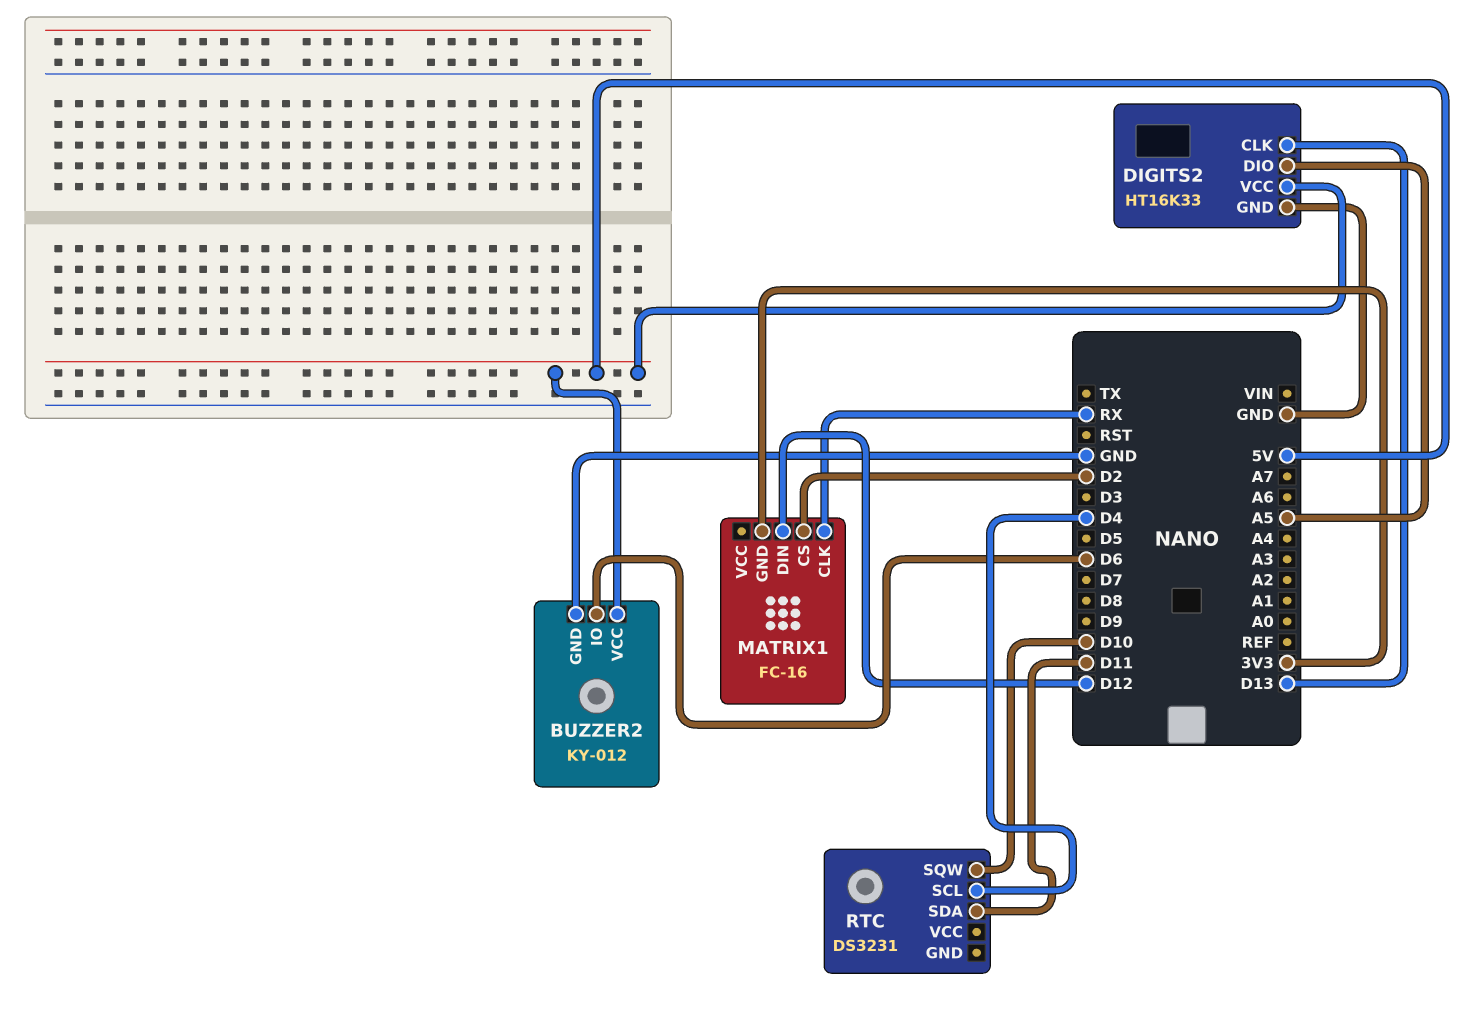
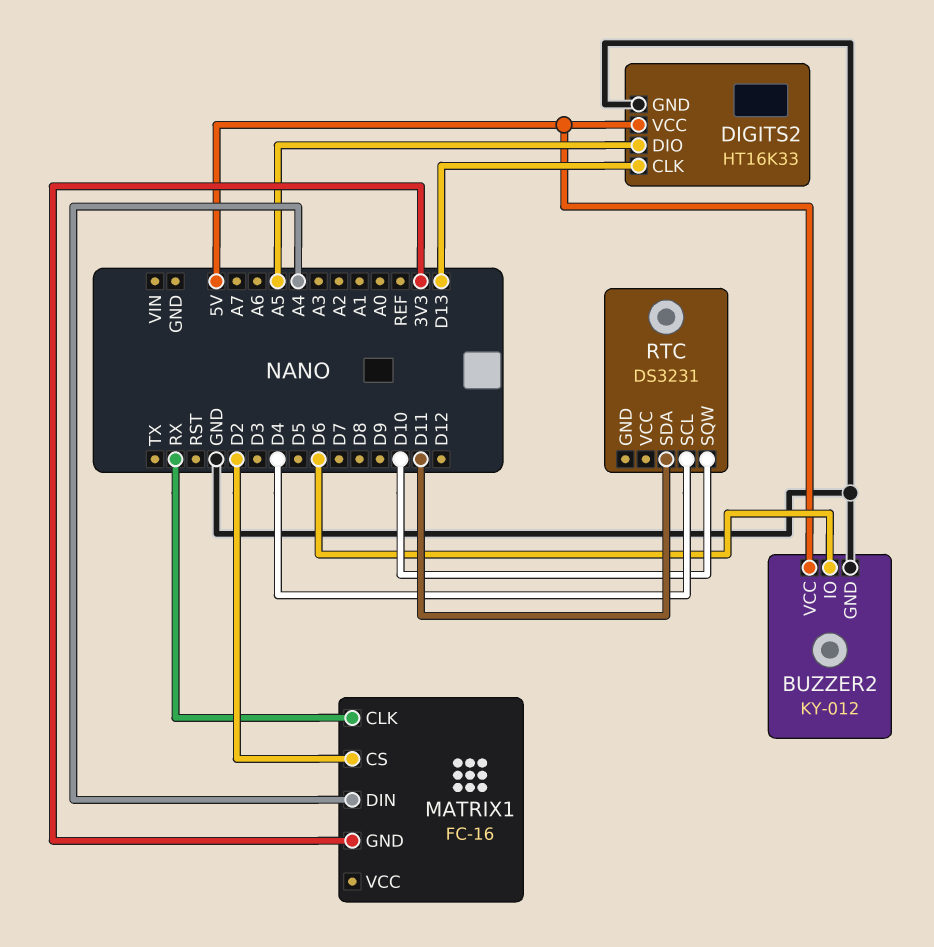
MATRIX1 pin DIN: D12 -> A4

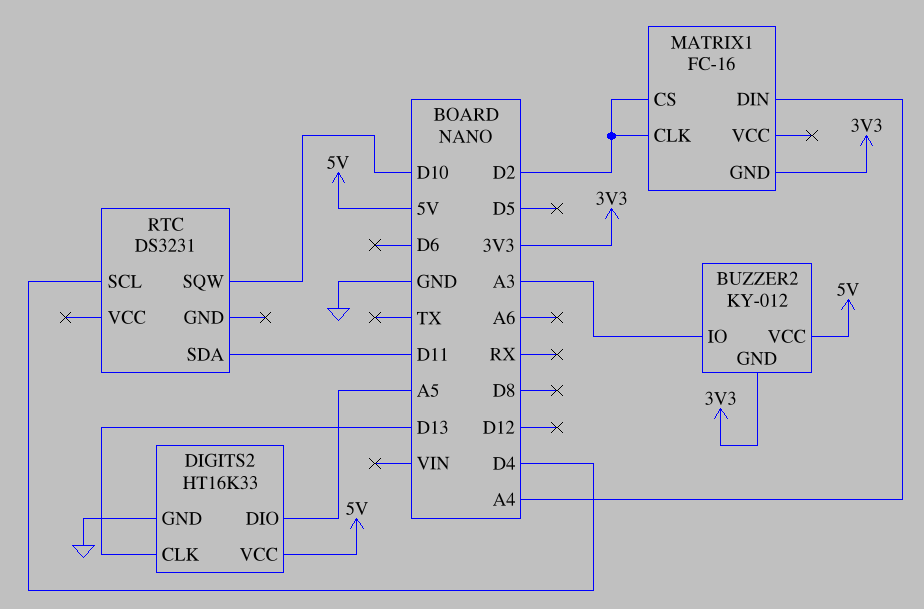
BUZZER2 pin GND: GND -> 3V3
BUZZER2 pin IO: D6 -> A3
MATRIX1 pin CLK: RX -> D2

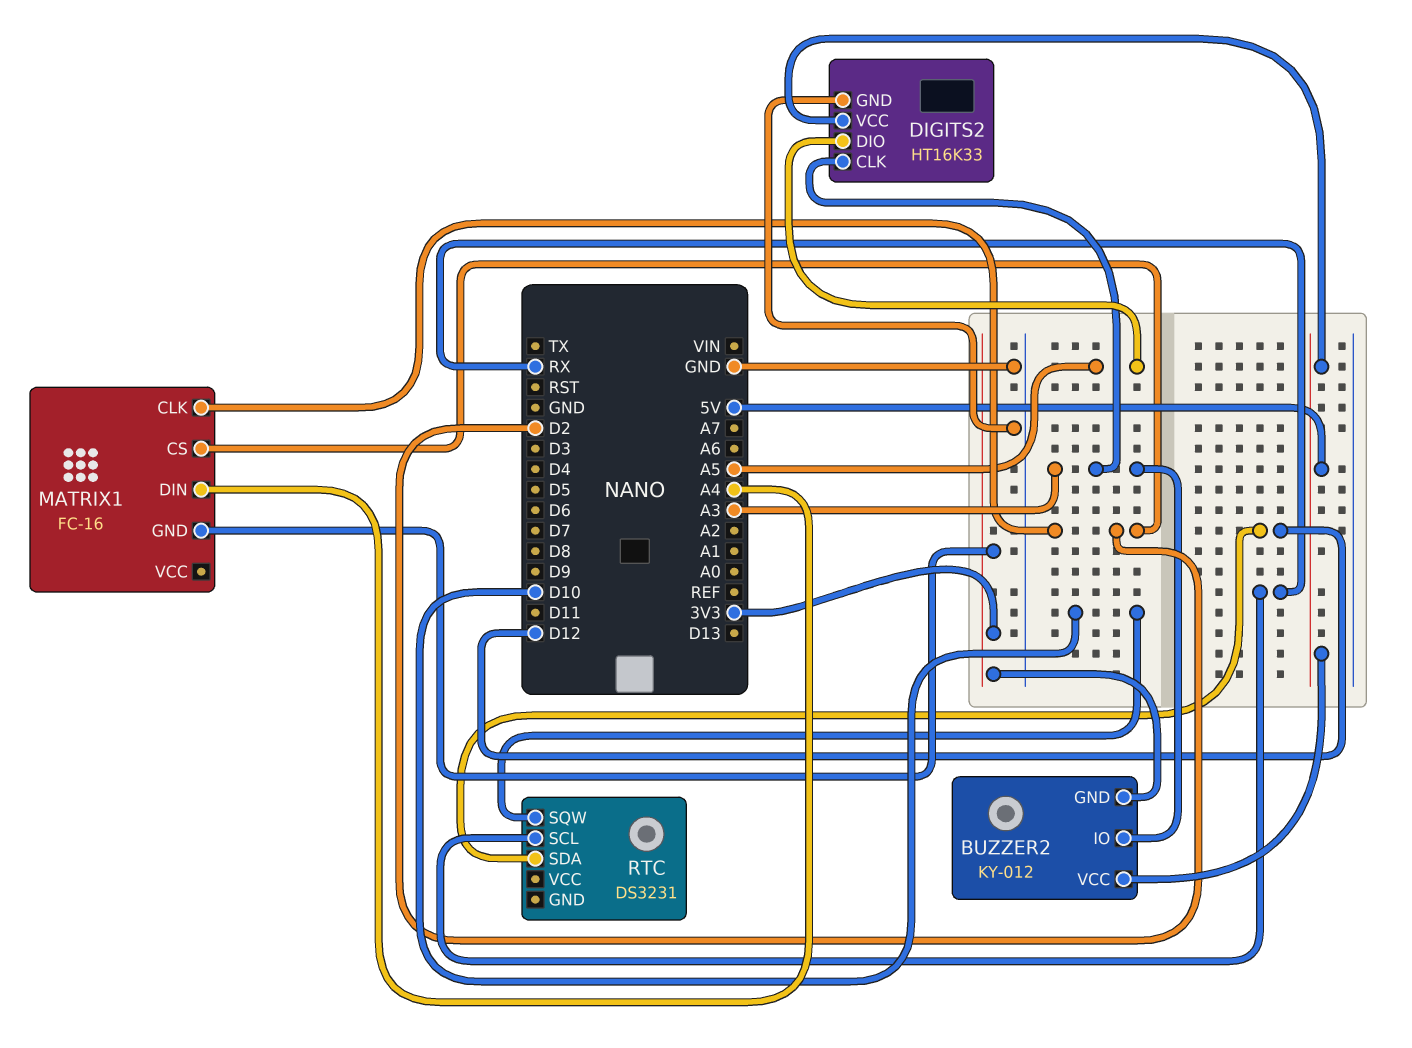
DIGITS2 pin CLK: D13 -> A3
RTC pin SCL: D4 -> RX
RTC pin SDA: D11 -> D12

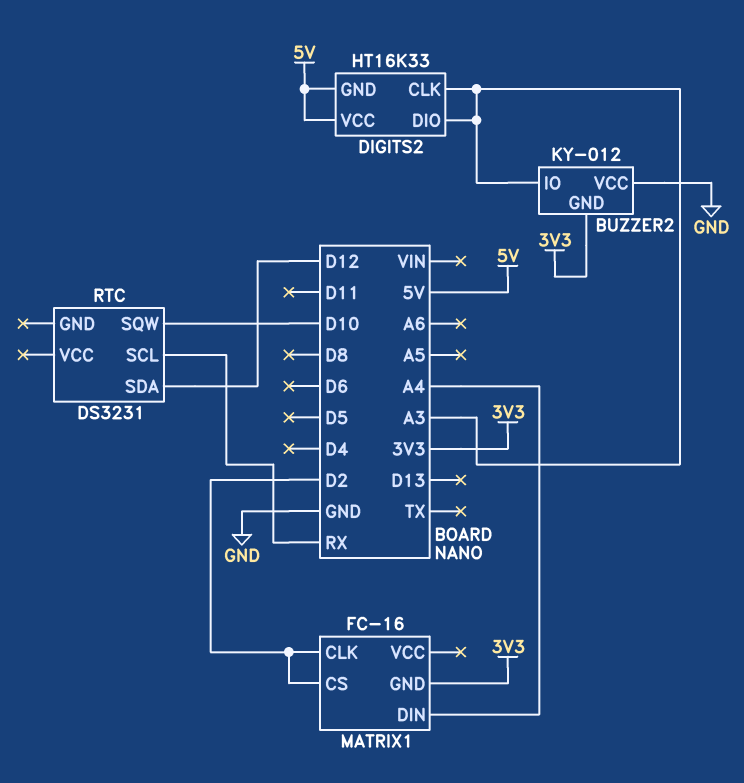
BUZZER2 pin VCC: 5V -> GND
DIGITS2 pin DIO: A5 -> A3
DIGITS2 pin GND: GND -> 5V

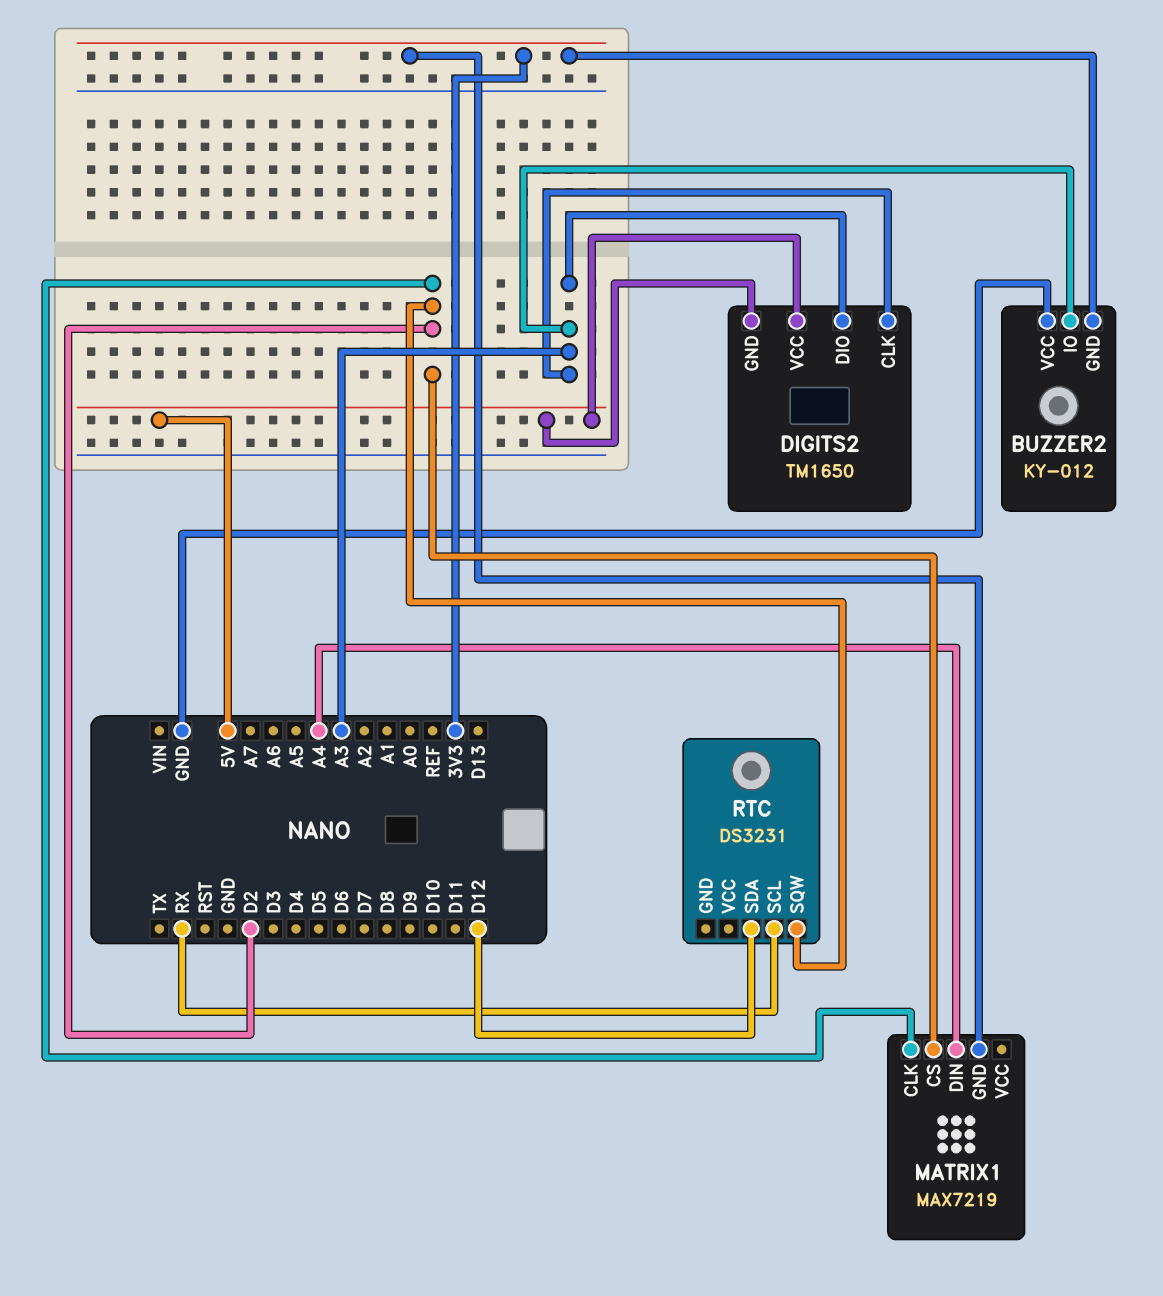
DIGITS2: HT16K33 -> TM1650
MATRIX1: FC-16 -> MAX7219
RTC pin SQW: D10 -> D2

